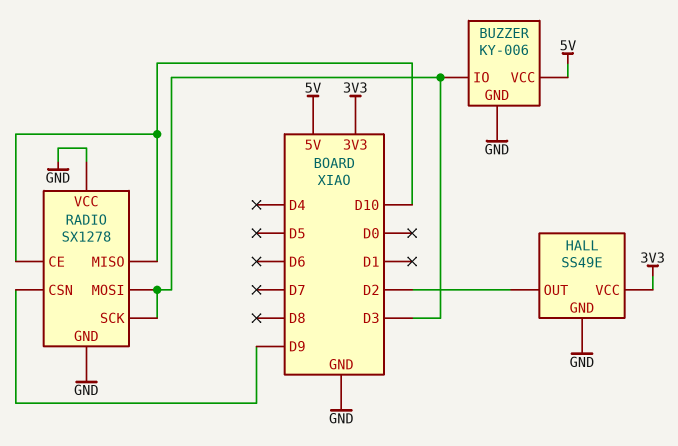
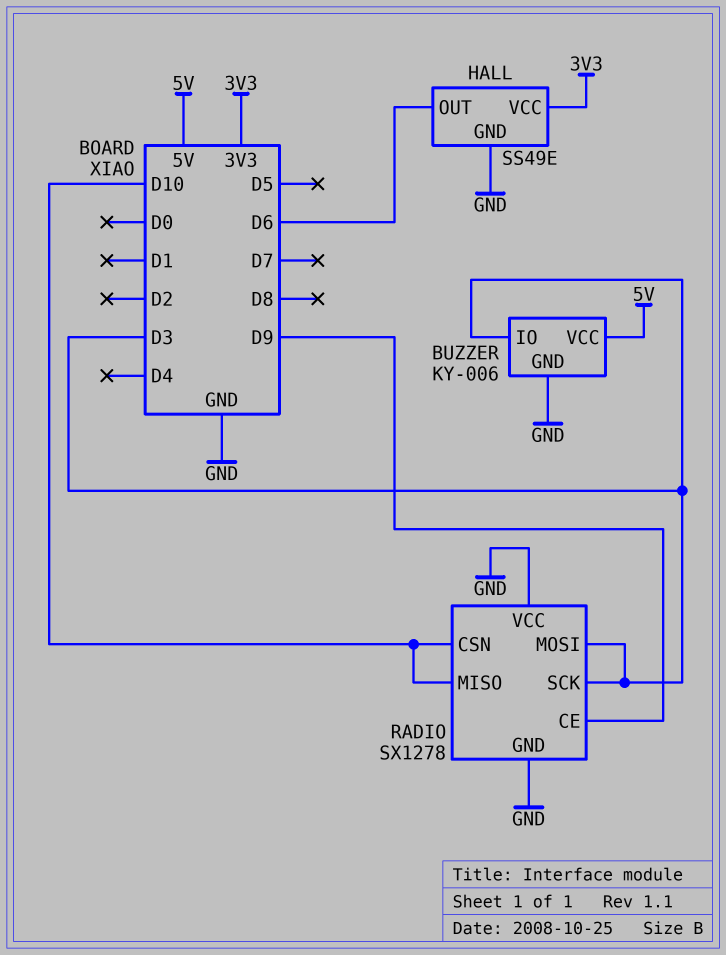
HALL pin OUT: D2 -> D6
RADIO pin CE: D10 -> D9
RADIO pin CSN: D9 -> D10

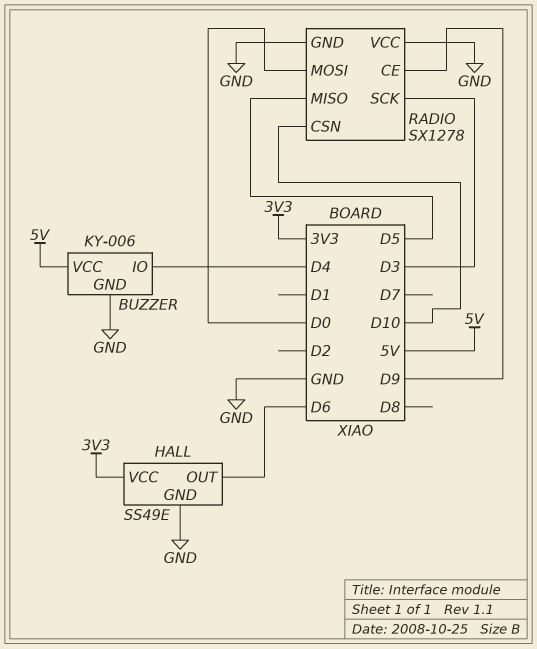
BUZZER pin IO: D3 -> D4
RADIO pin MISO: D10 -> D5
RADIO pin MOSI: D3 -> D0

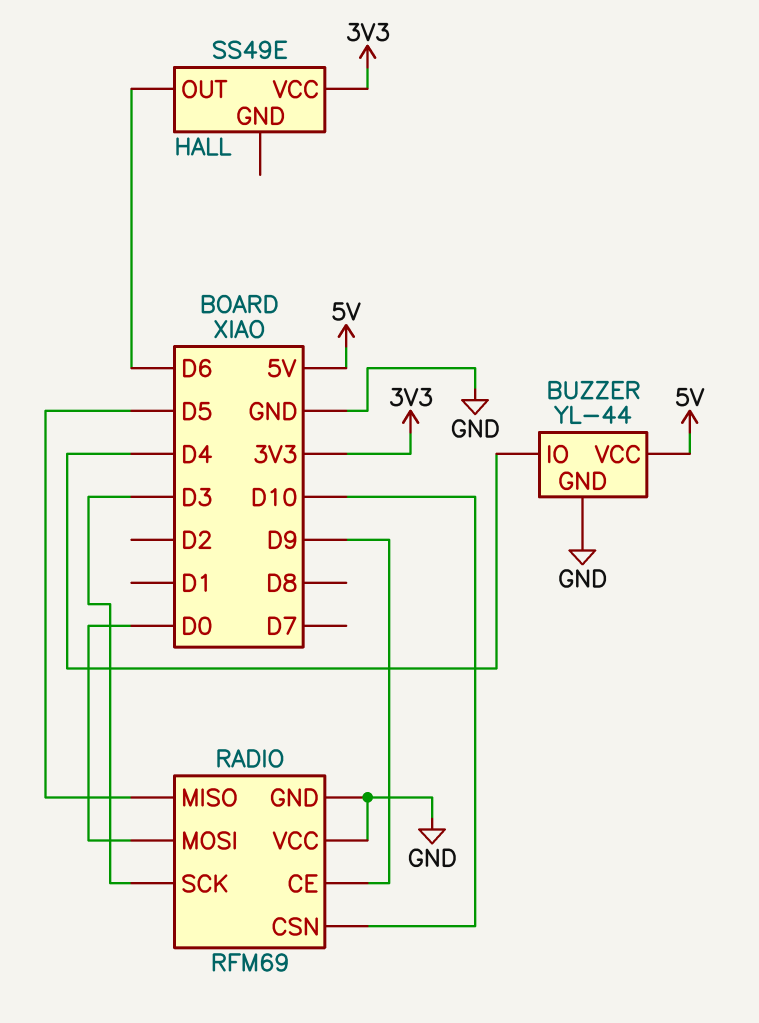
BUZZER: KY-006 -> YL-44
HALL pin GND: GND -> none
RADIO: SX1278 -> RFM69

